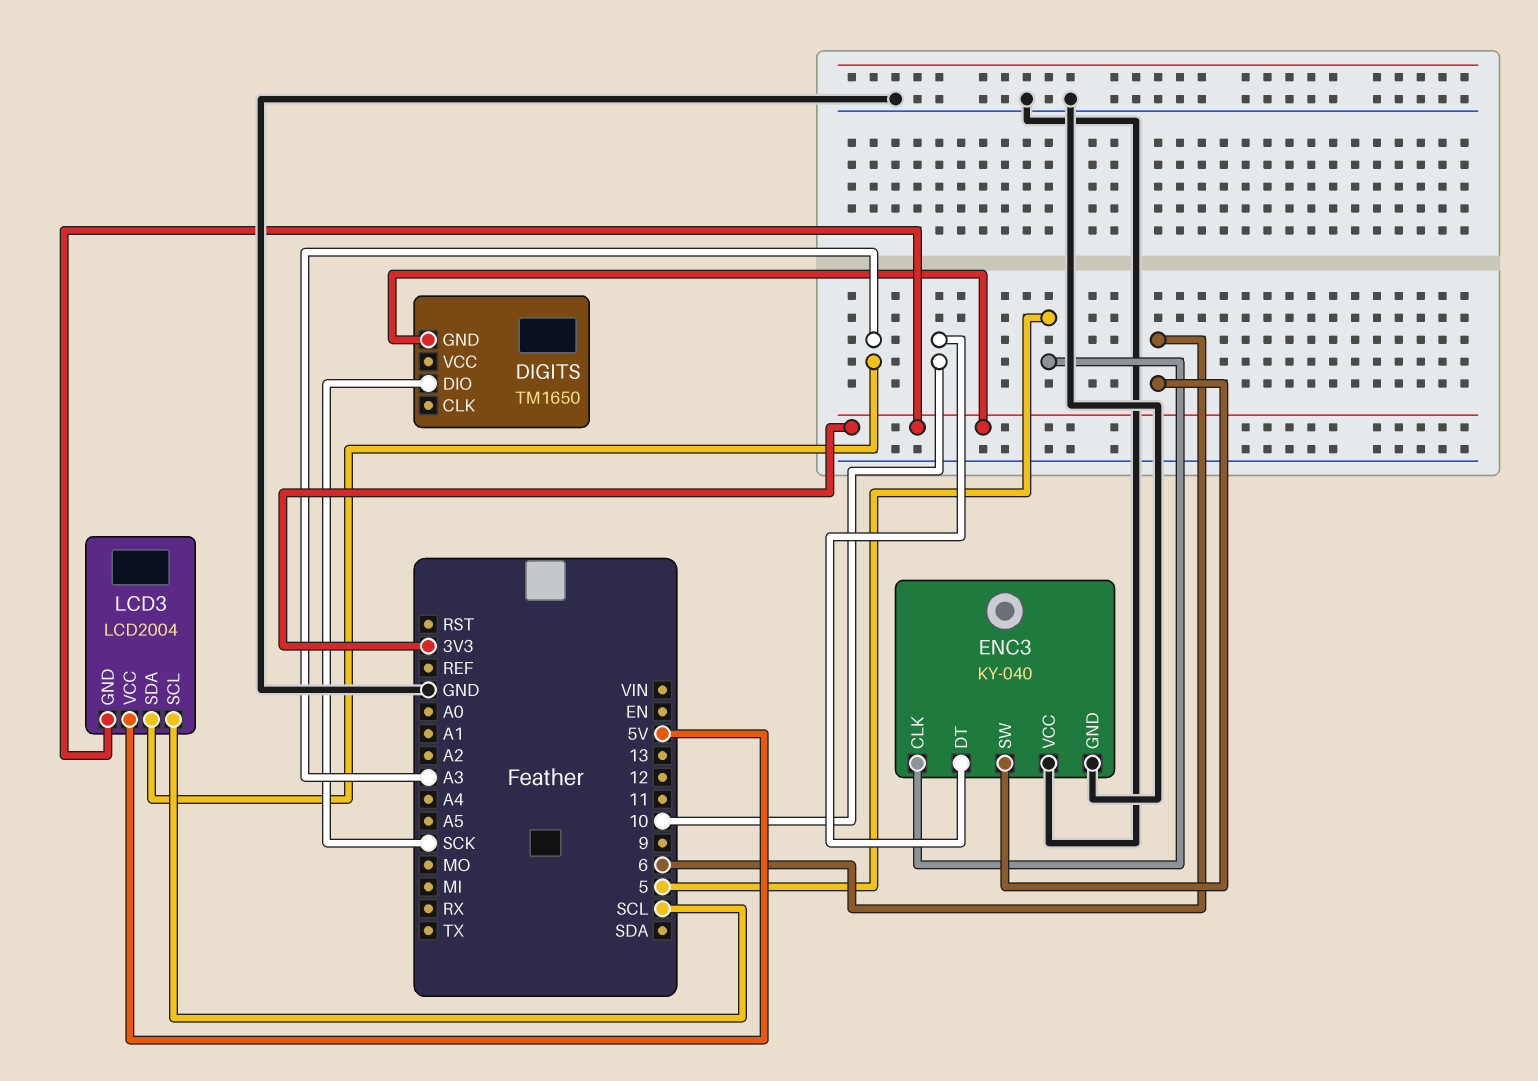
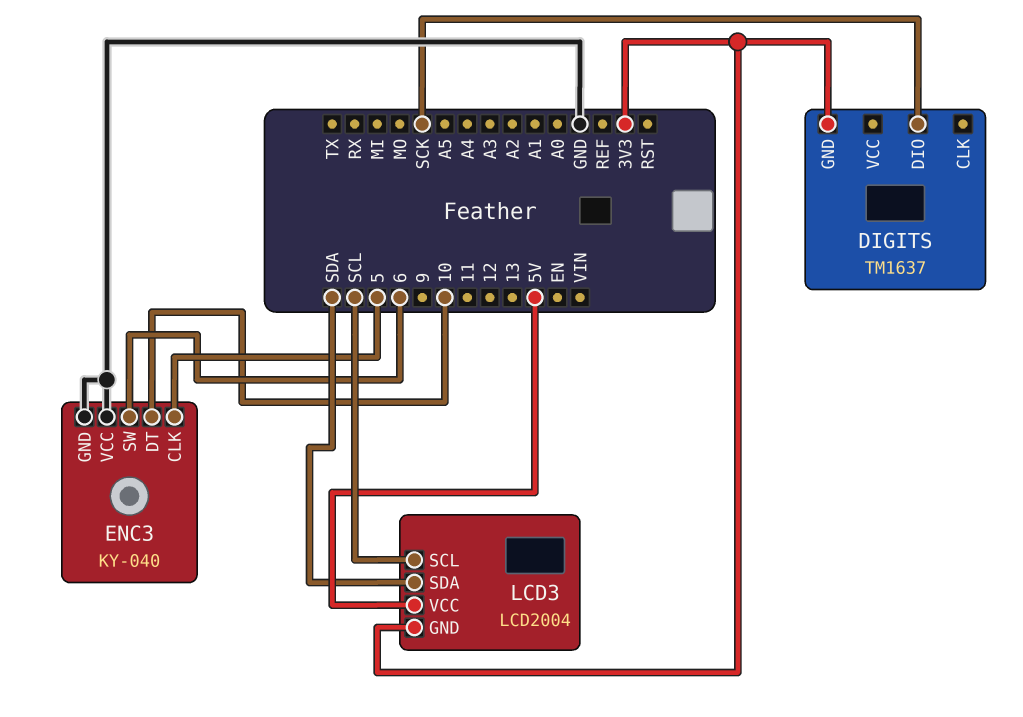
DIGITS: TM1650 -> TM1637
LCD3 pin SDA: A3 -> SDA

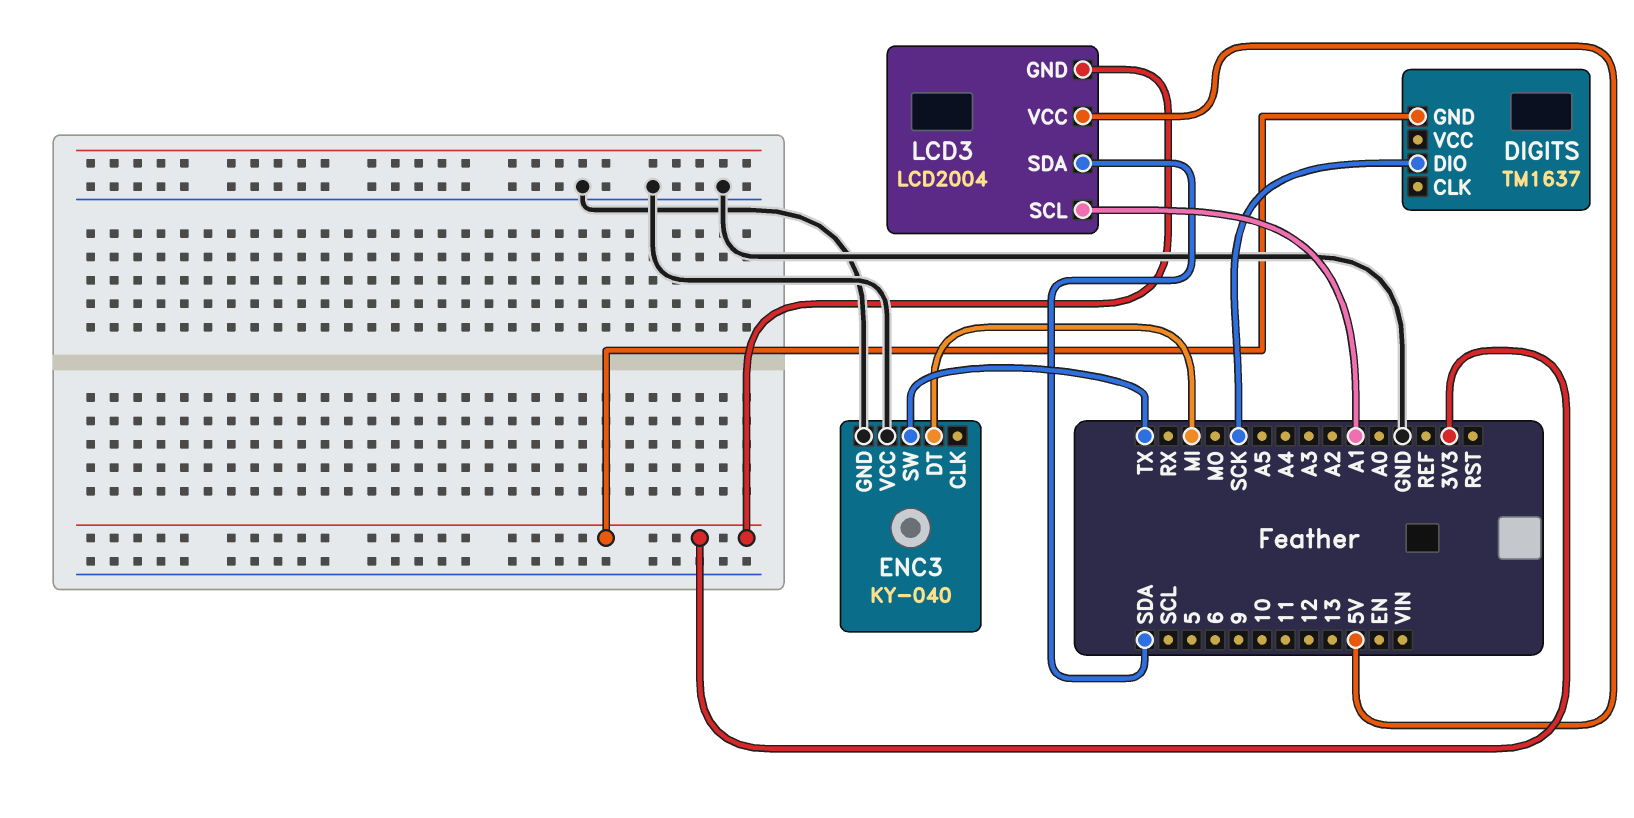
ENC3 pin CLK: 5 -> none
ENC3 pin DT: 10 -> MI
ENC3 pin SW: 6 -> TX
LCD3 pin SCL: SCL -> A1

